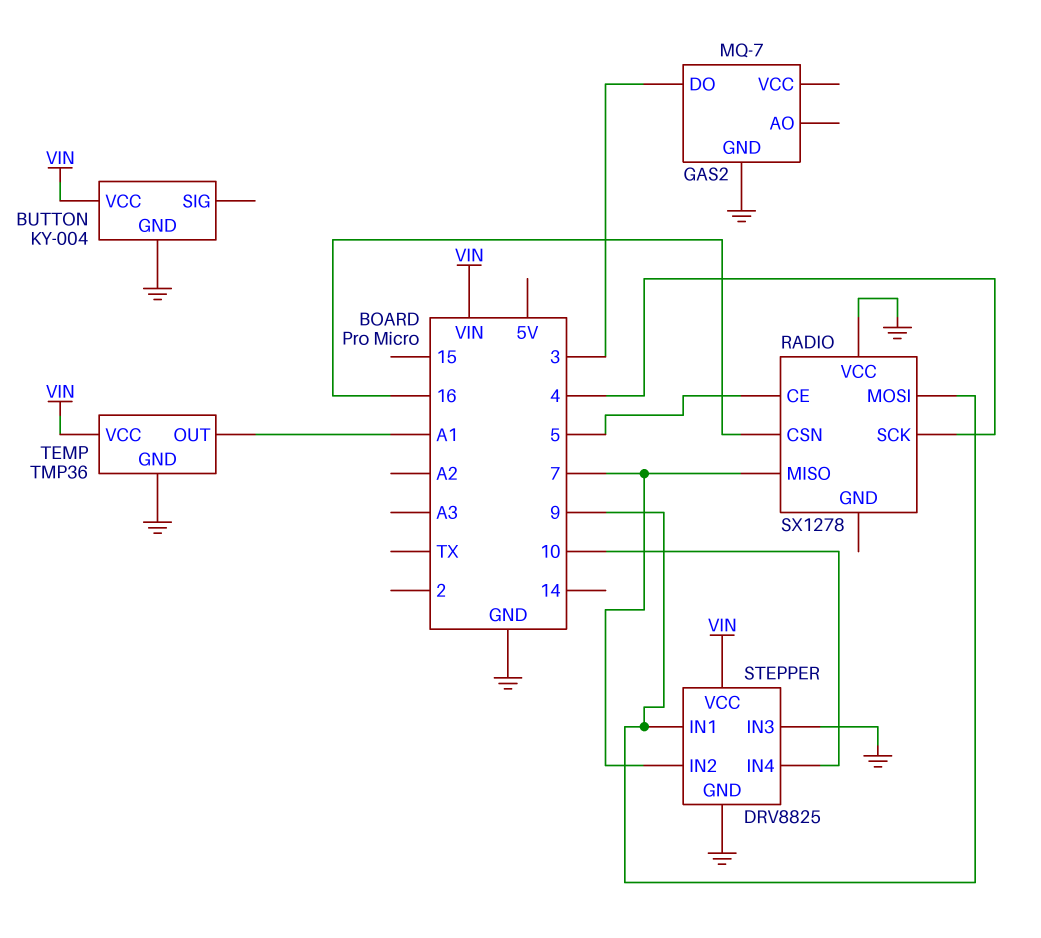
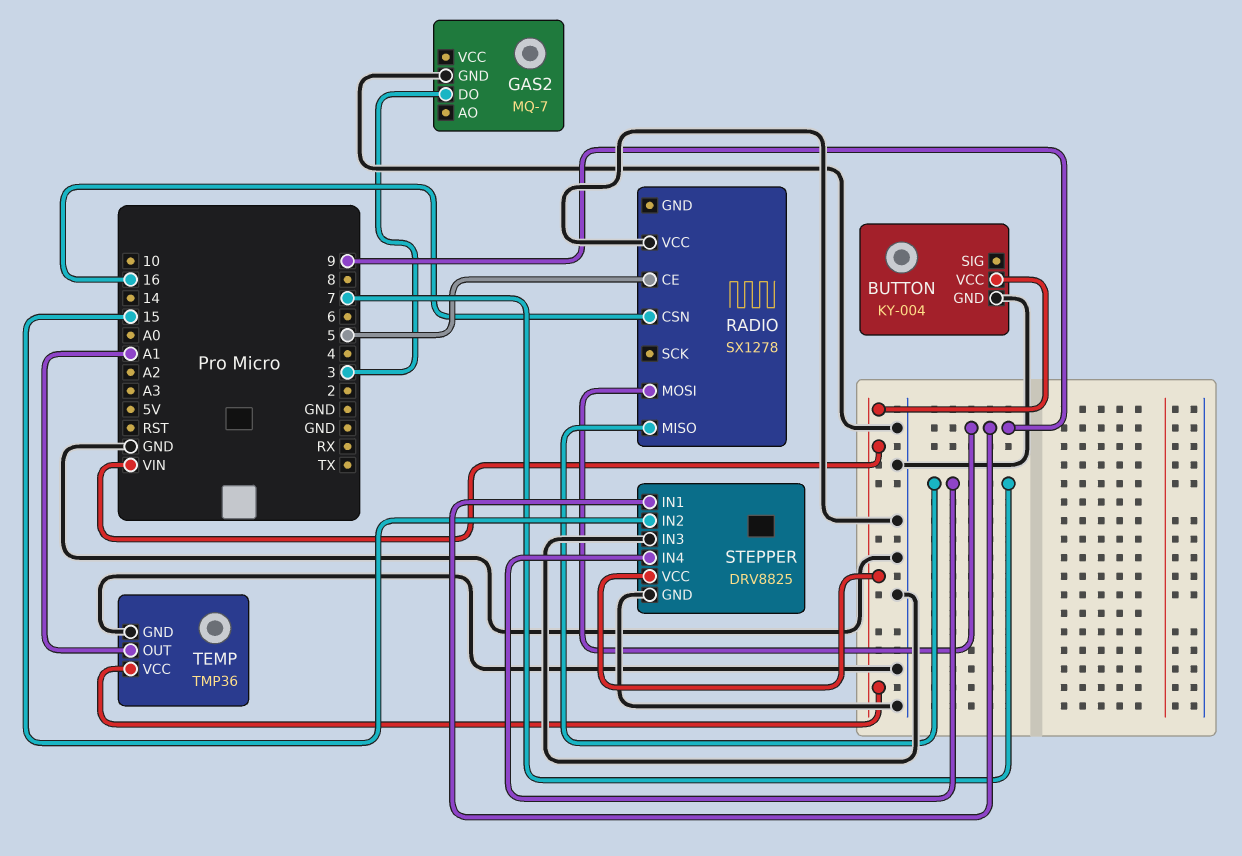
RADIO pin SCK: 4 -> none
STEPPER pin IN2: 7 -> 15
STEPPER pin IN4: 10 -> 7

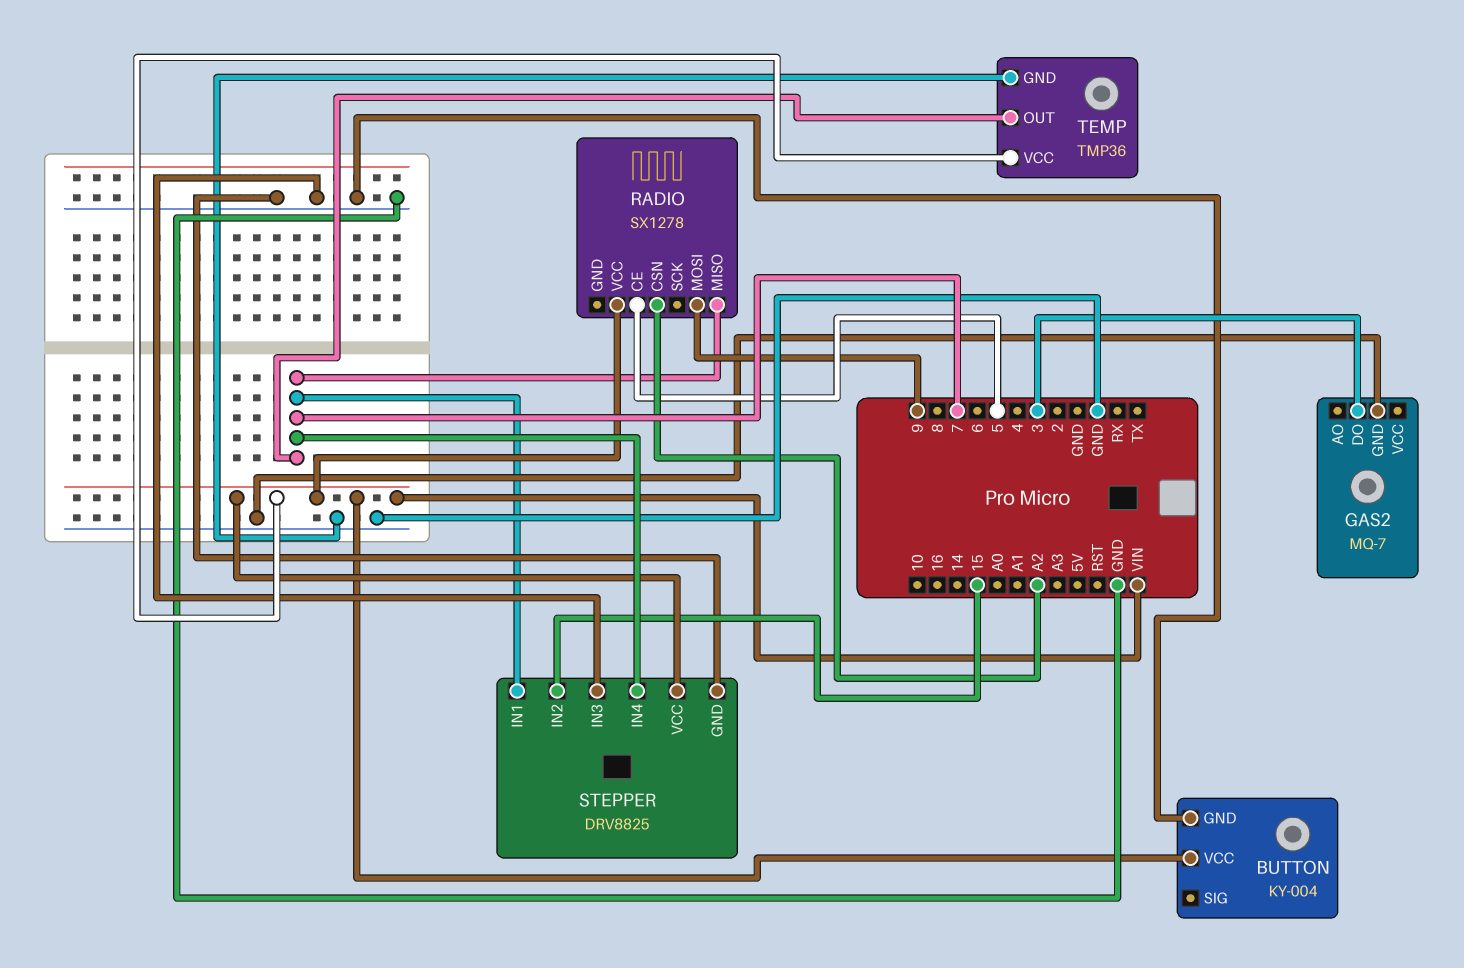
RADIO pin CSN: 16 -> A2
RADIO pin VCC: GND -> VIN
STEPPER pin IN1: 9 -> 7
TEMP pin OUT: A1 -> 7

